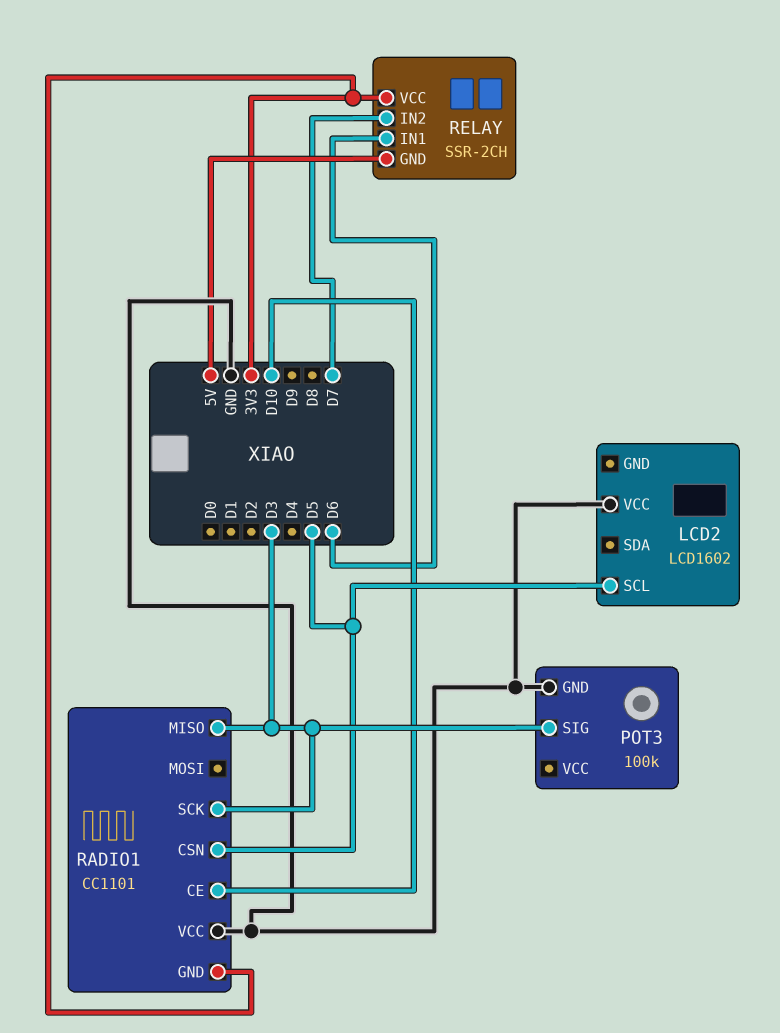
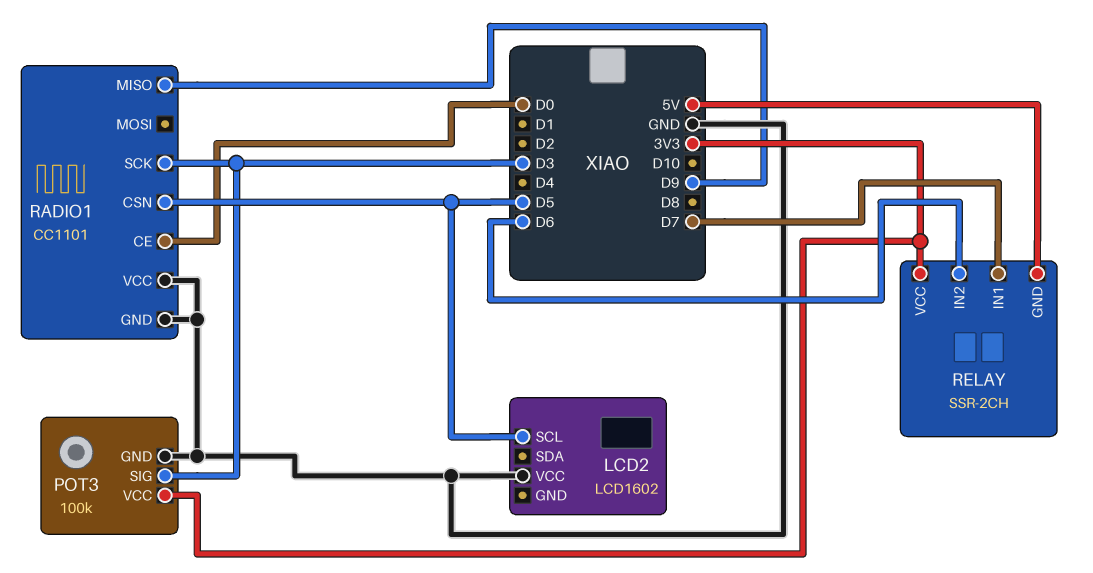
POT3 pin VCC: none -> 3V3
RADIO1 pin CE: D10 -> D0
RADIO1 pin GND: 3V3 -> GND
RADIO1 pin MISO: D3 -> D9
RELAY pin IN1: D6 -> D7
RELAY pin IN2: D7 -> D6

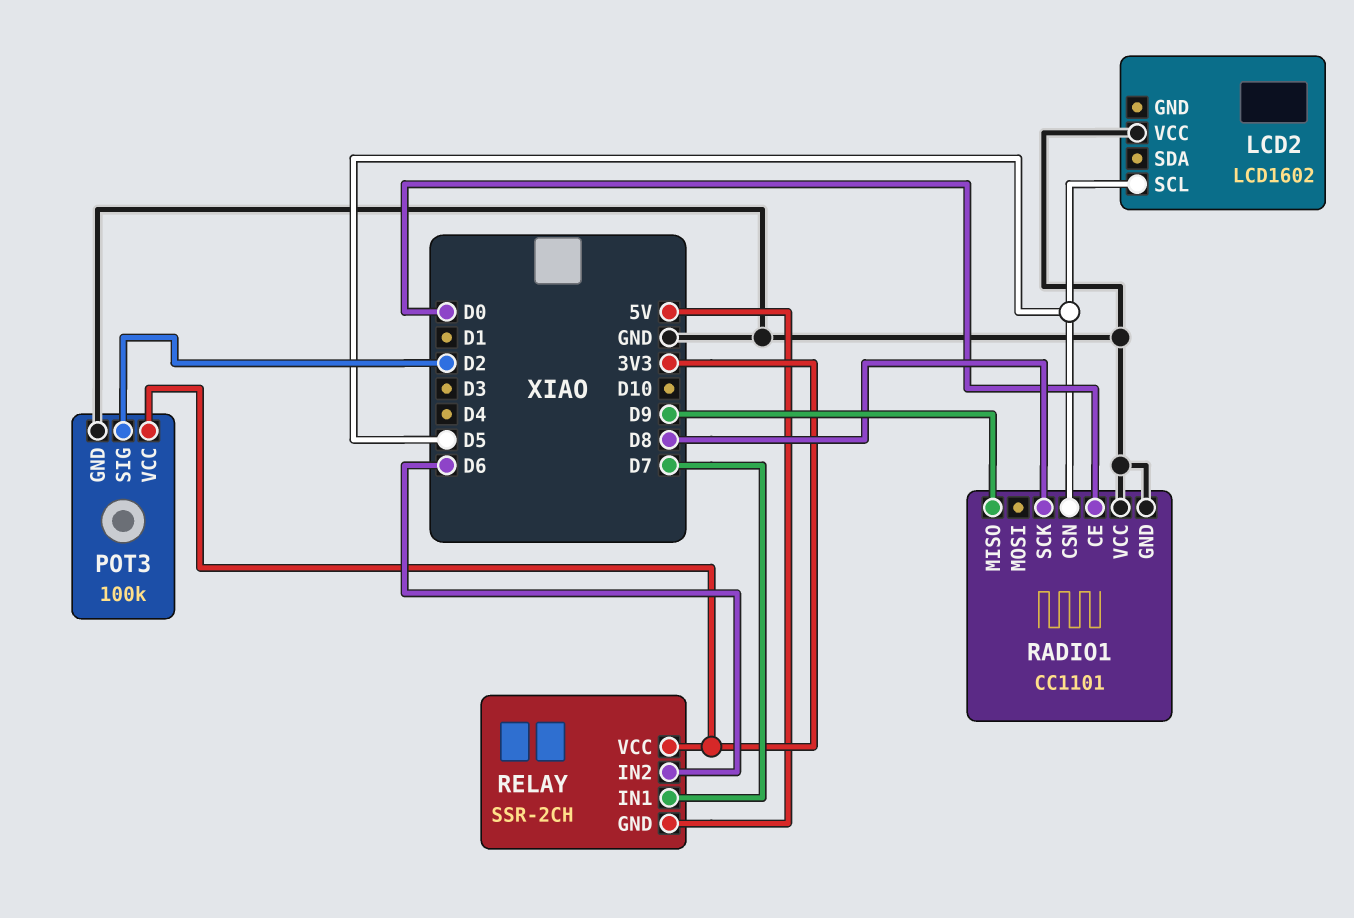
POT3 pin SIG: D3 -> D2
RADIO1 pin SCK: D3 -> D8

